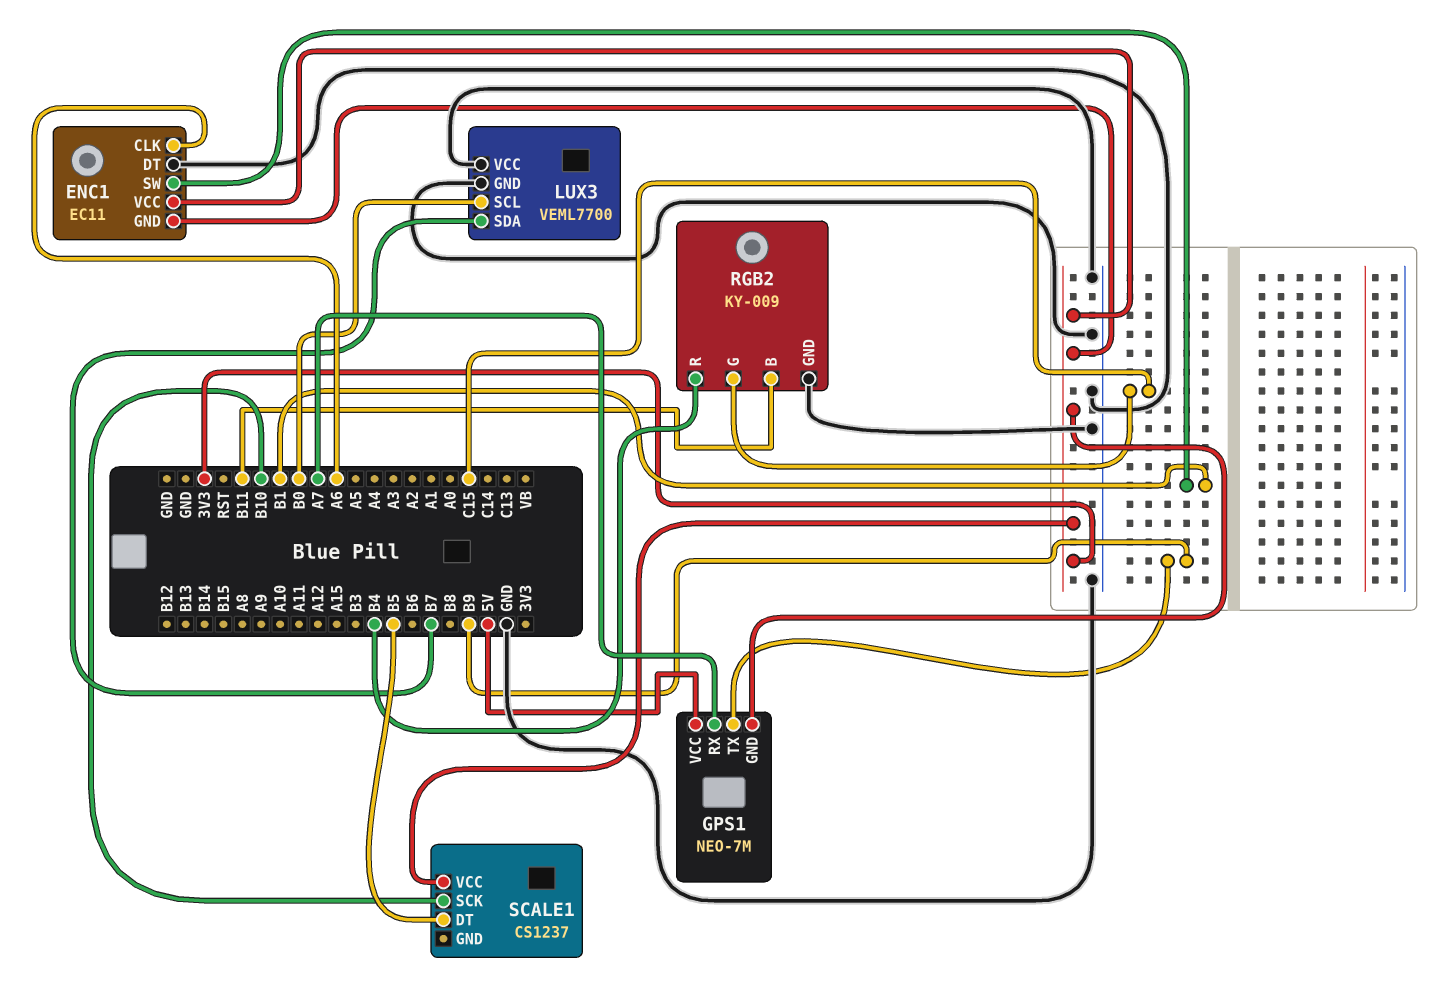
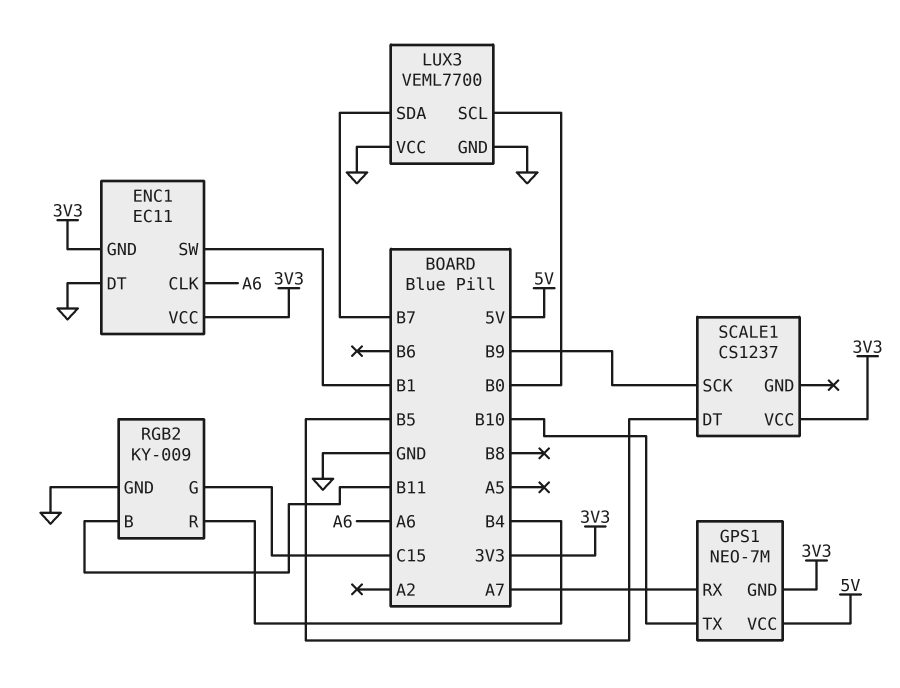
GPS1 pin TX: B9 -> B10
SCALE1 pin SCK: B10 -> B9

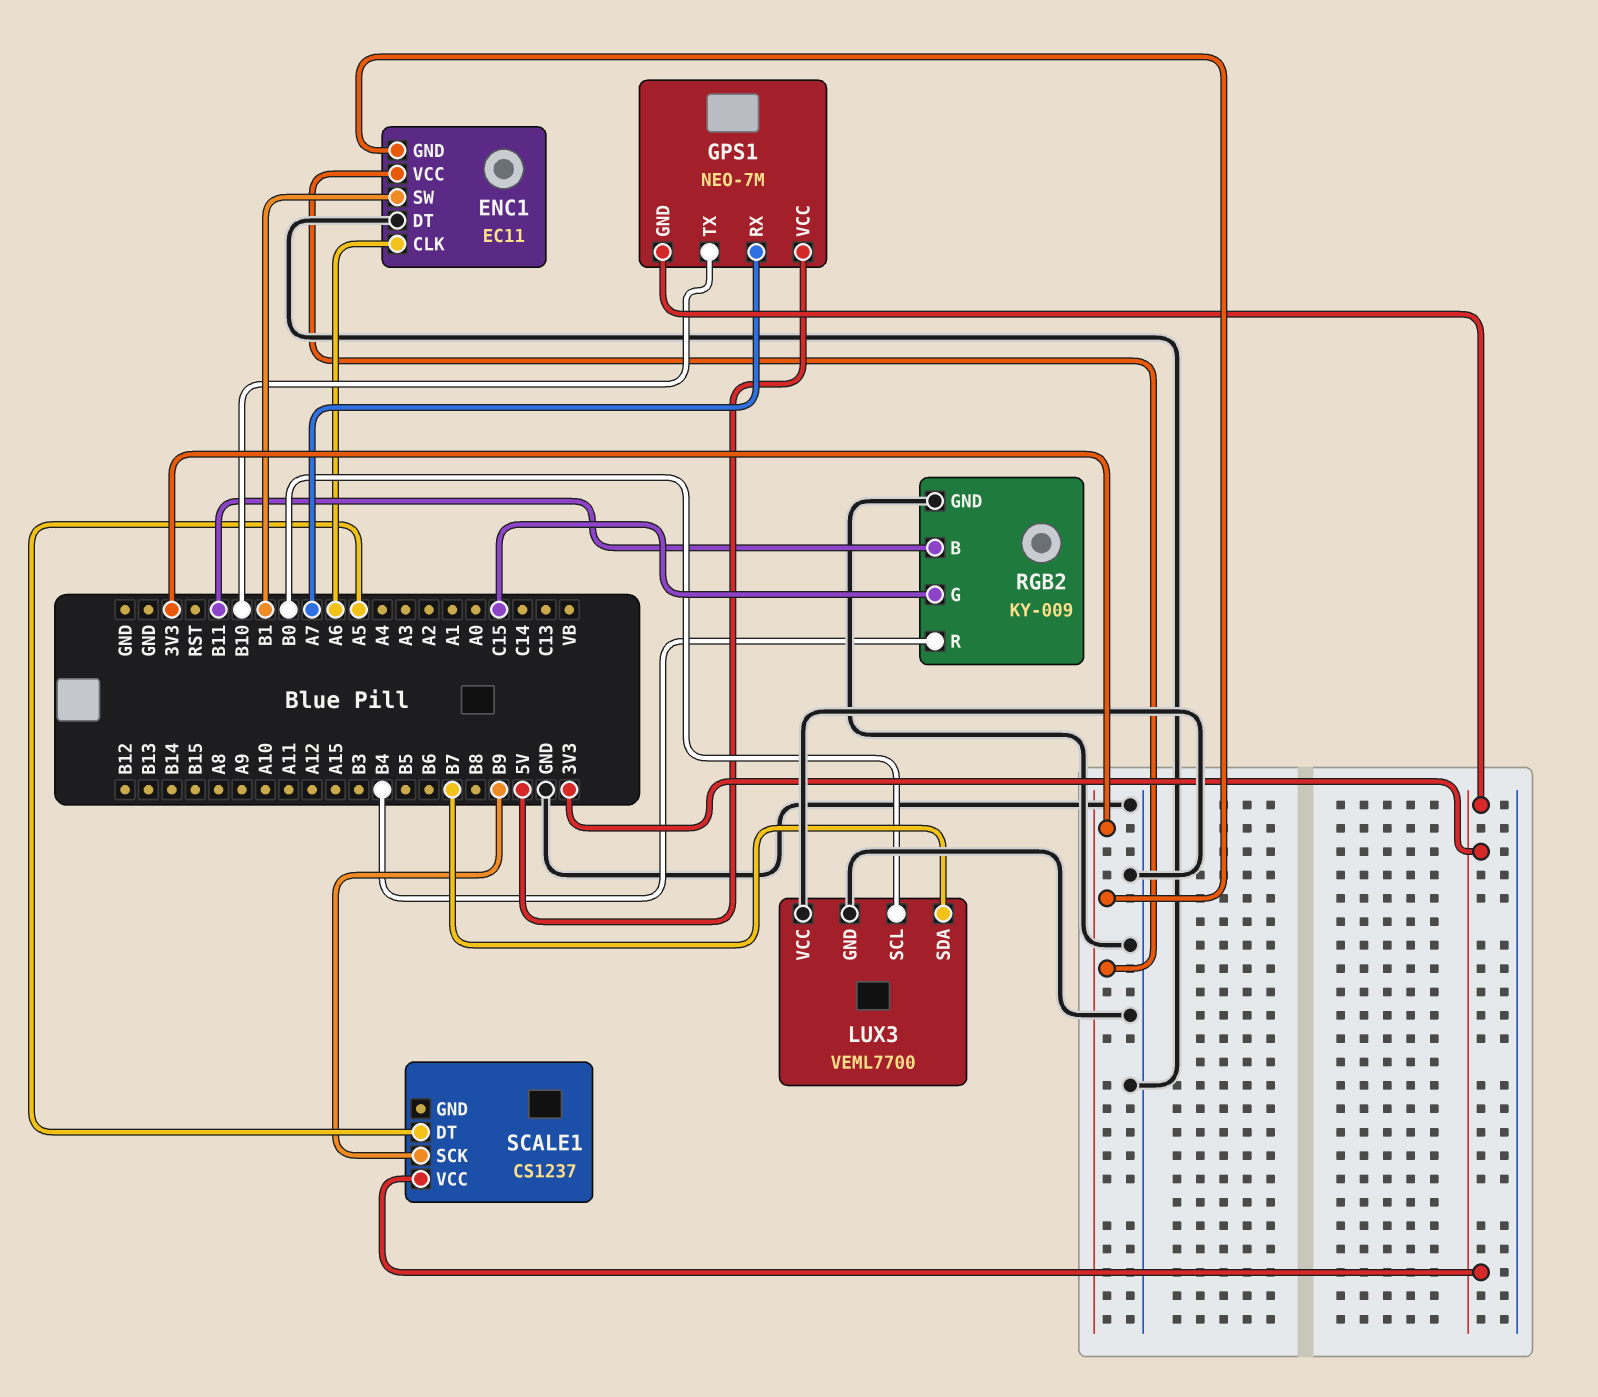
SCALE1 pin DT: B5 -> A5

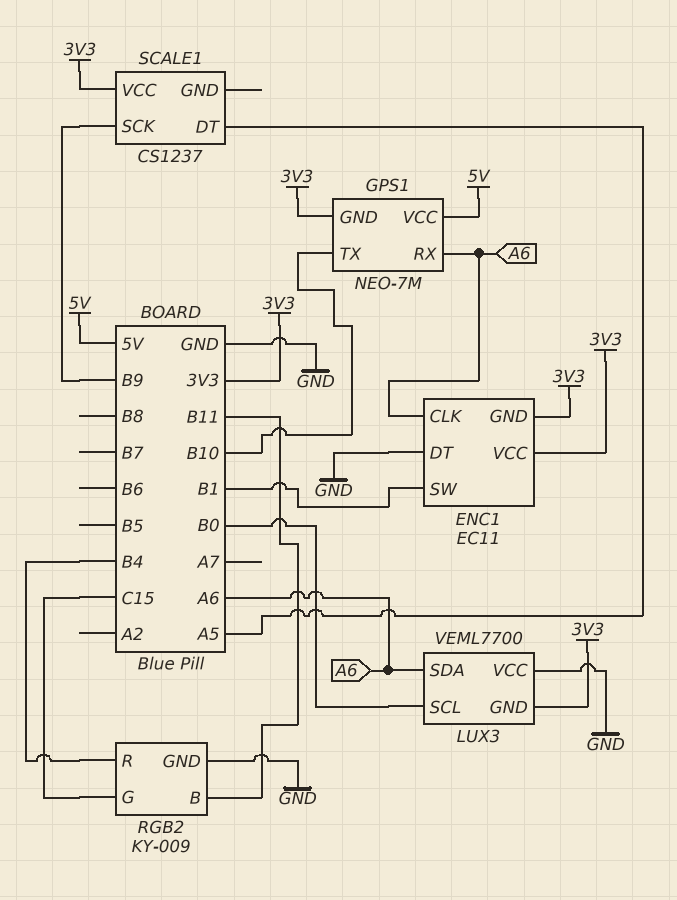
GPS1 pin RX: A7 -> A6
LUX3 pin GND: GND -> 3V3
LUX3 pin SDA: B7 -> A6

